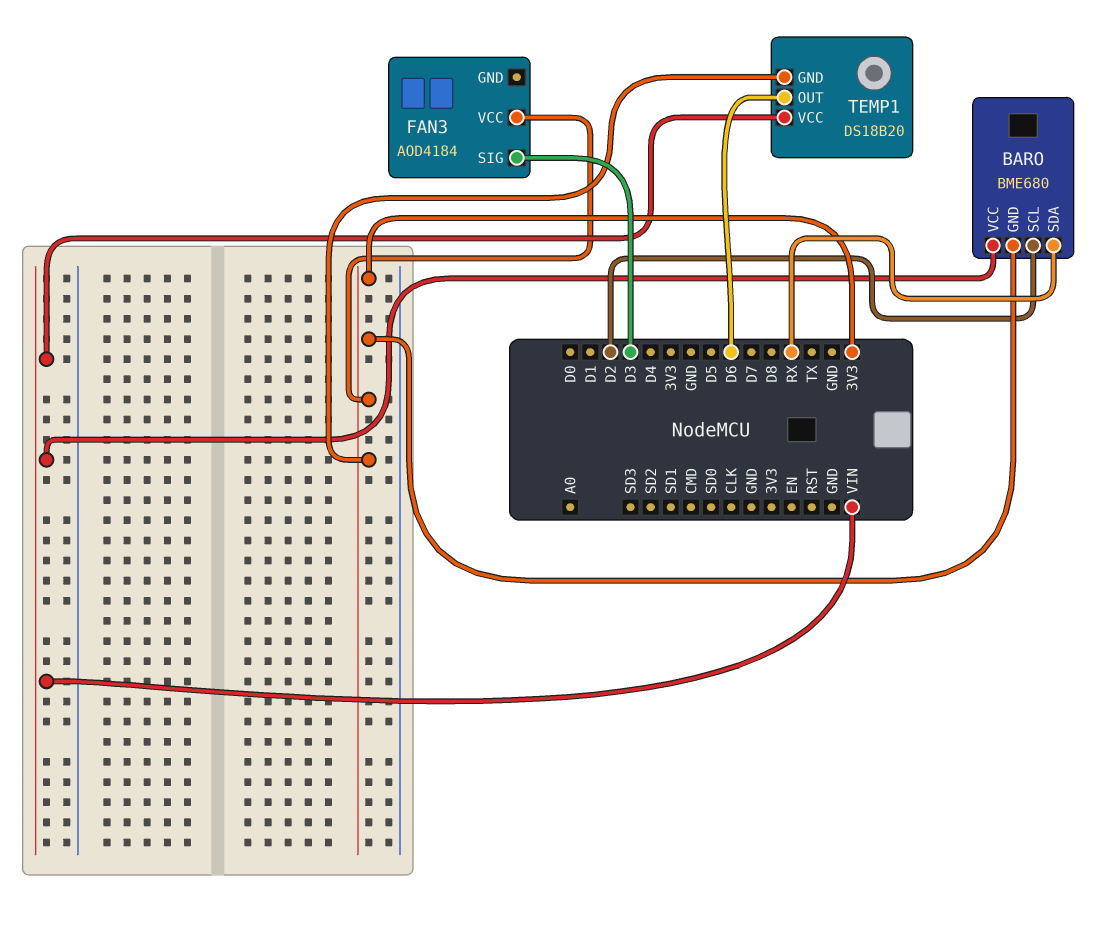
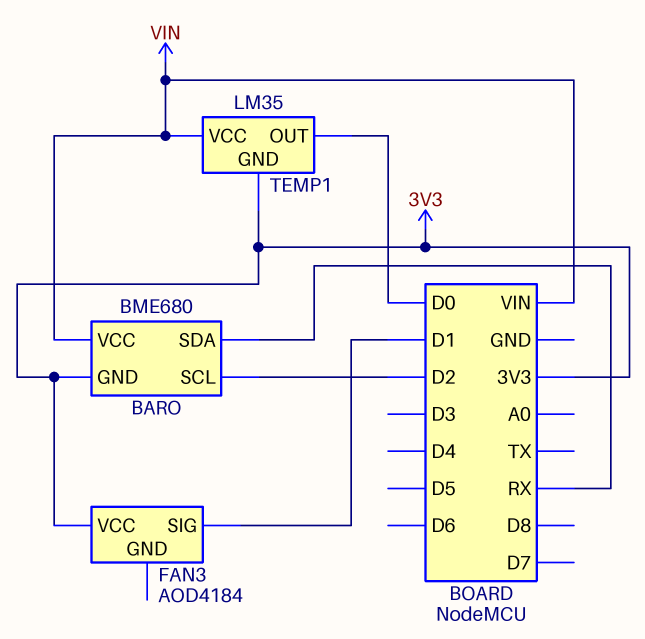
FAN3 pin SIG: D3 -> D1
TEMP1: DS18B20 -> LM35
TEMP1 pin OUT: D6 -> D0

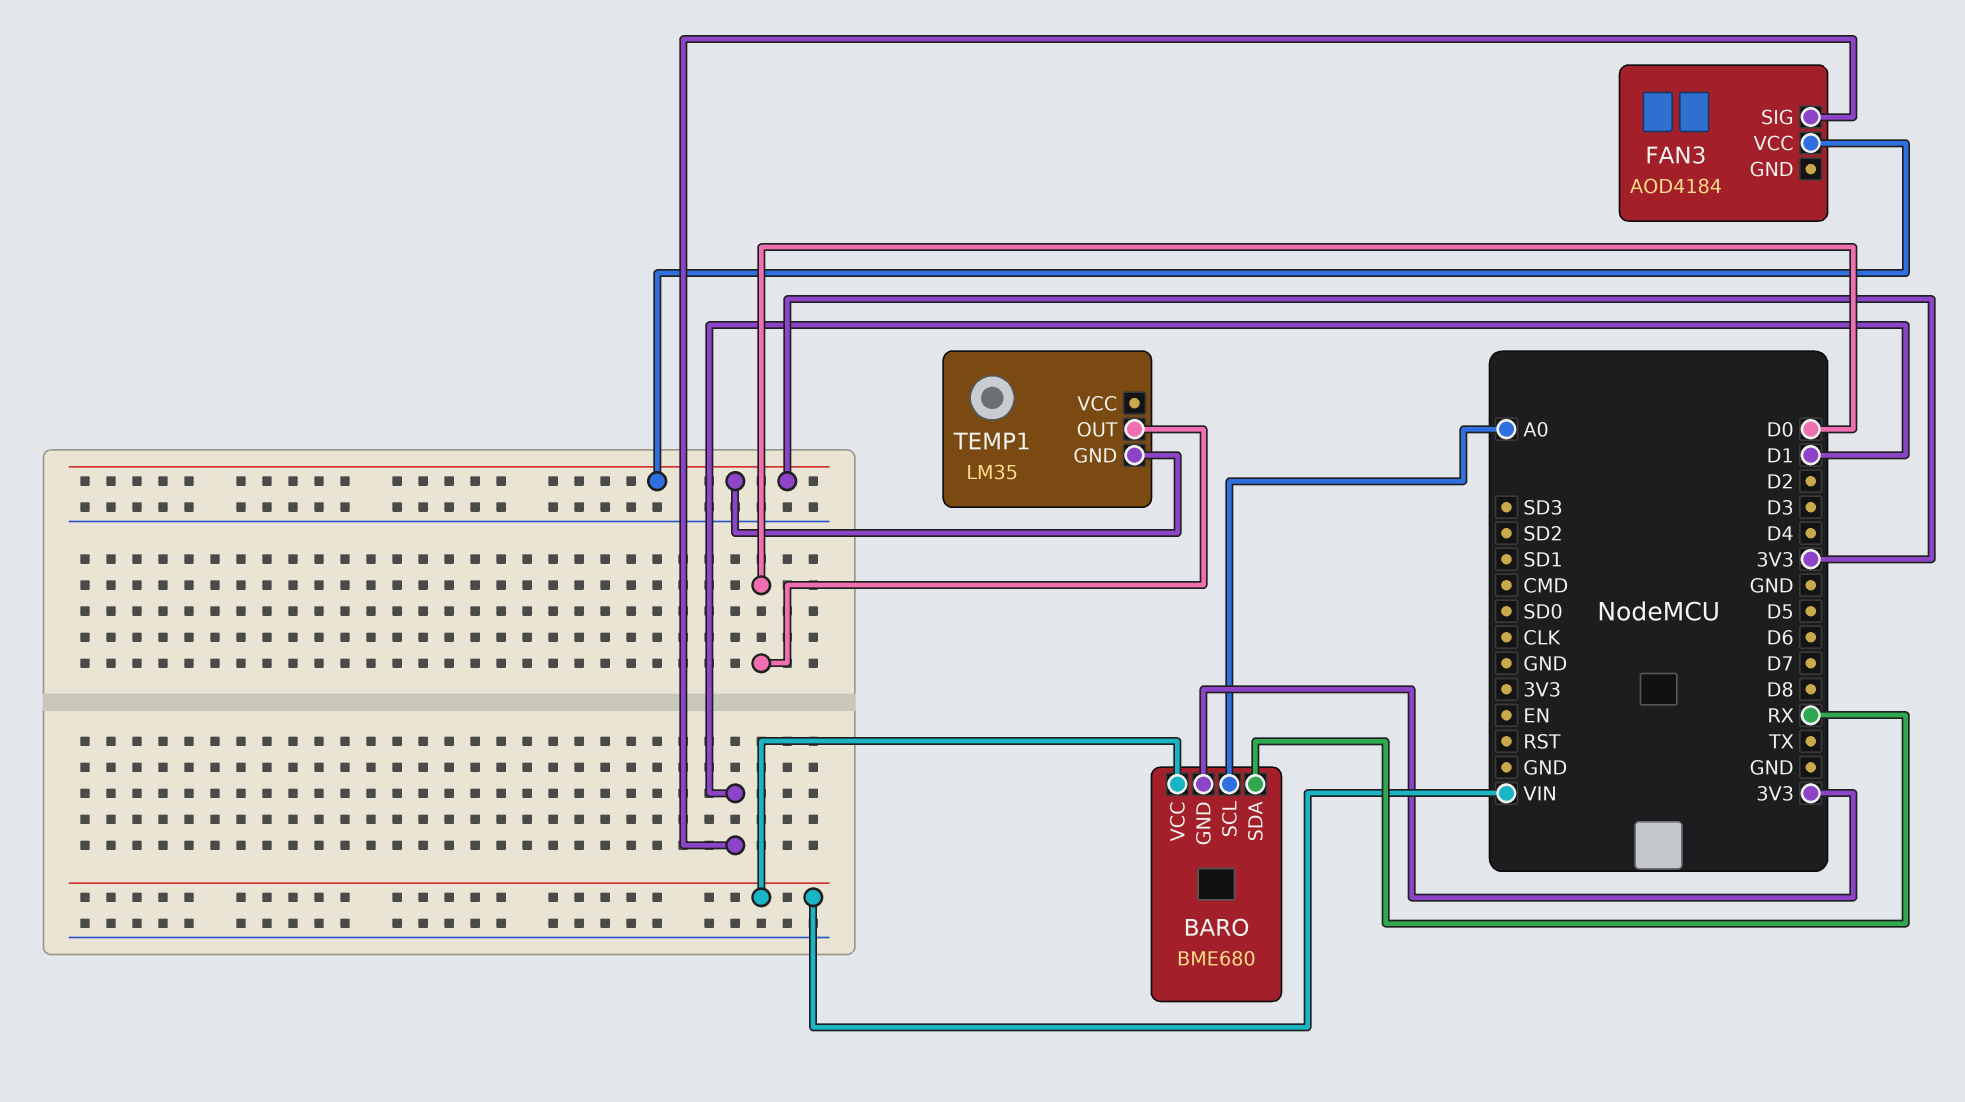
BARO pin SCL: D2 -> A0
TEMP1 pin VCC: VIN -> none

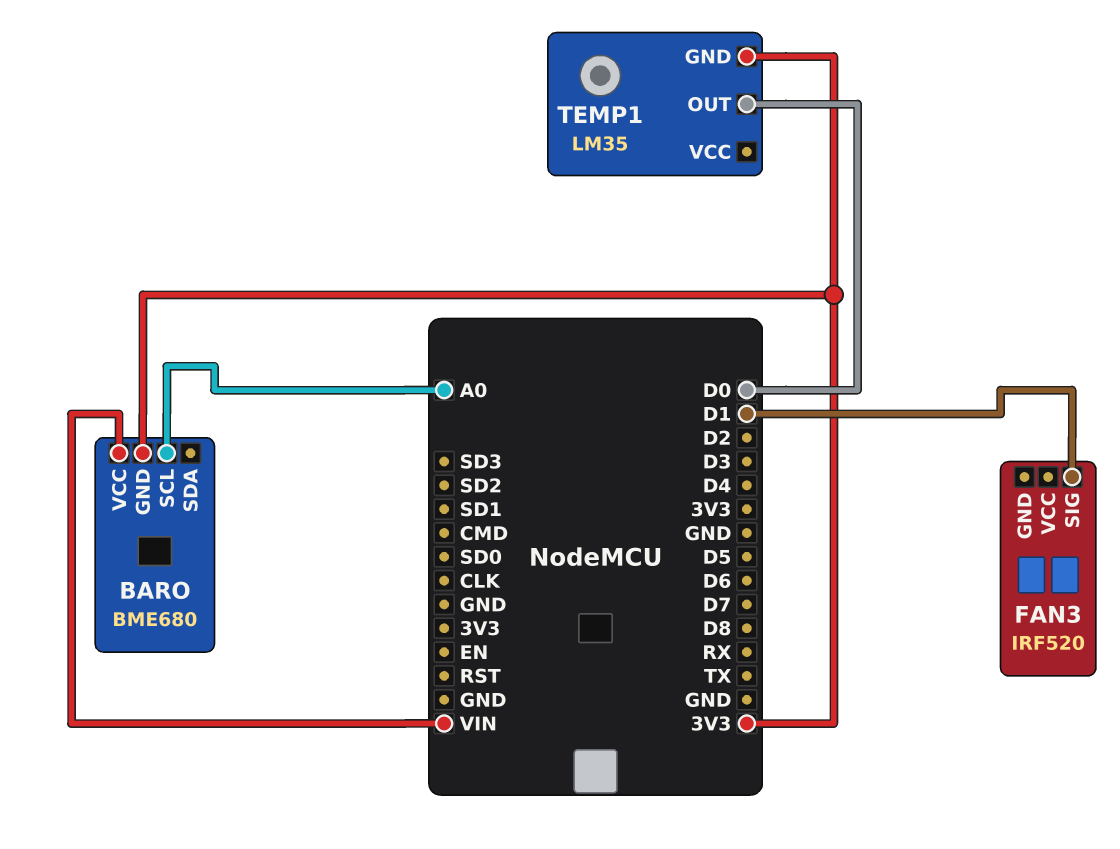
BARO pin SDA: RX -> none
FAN3: AOD4184 -> IRF520
FAN3 pin VCC: 3V3 -> none

